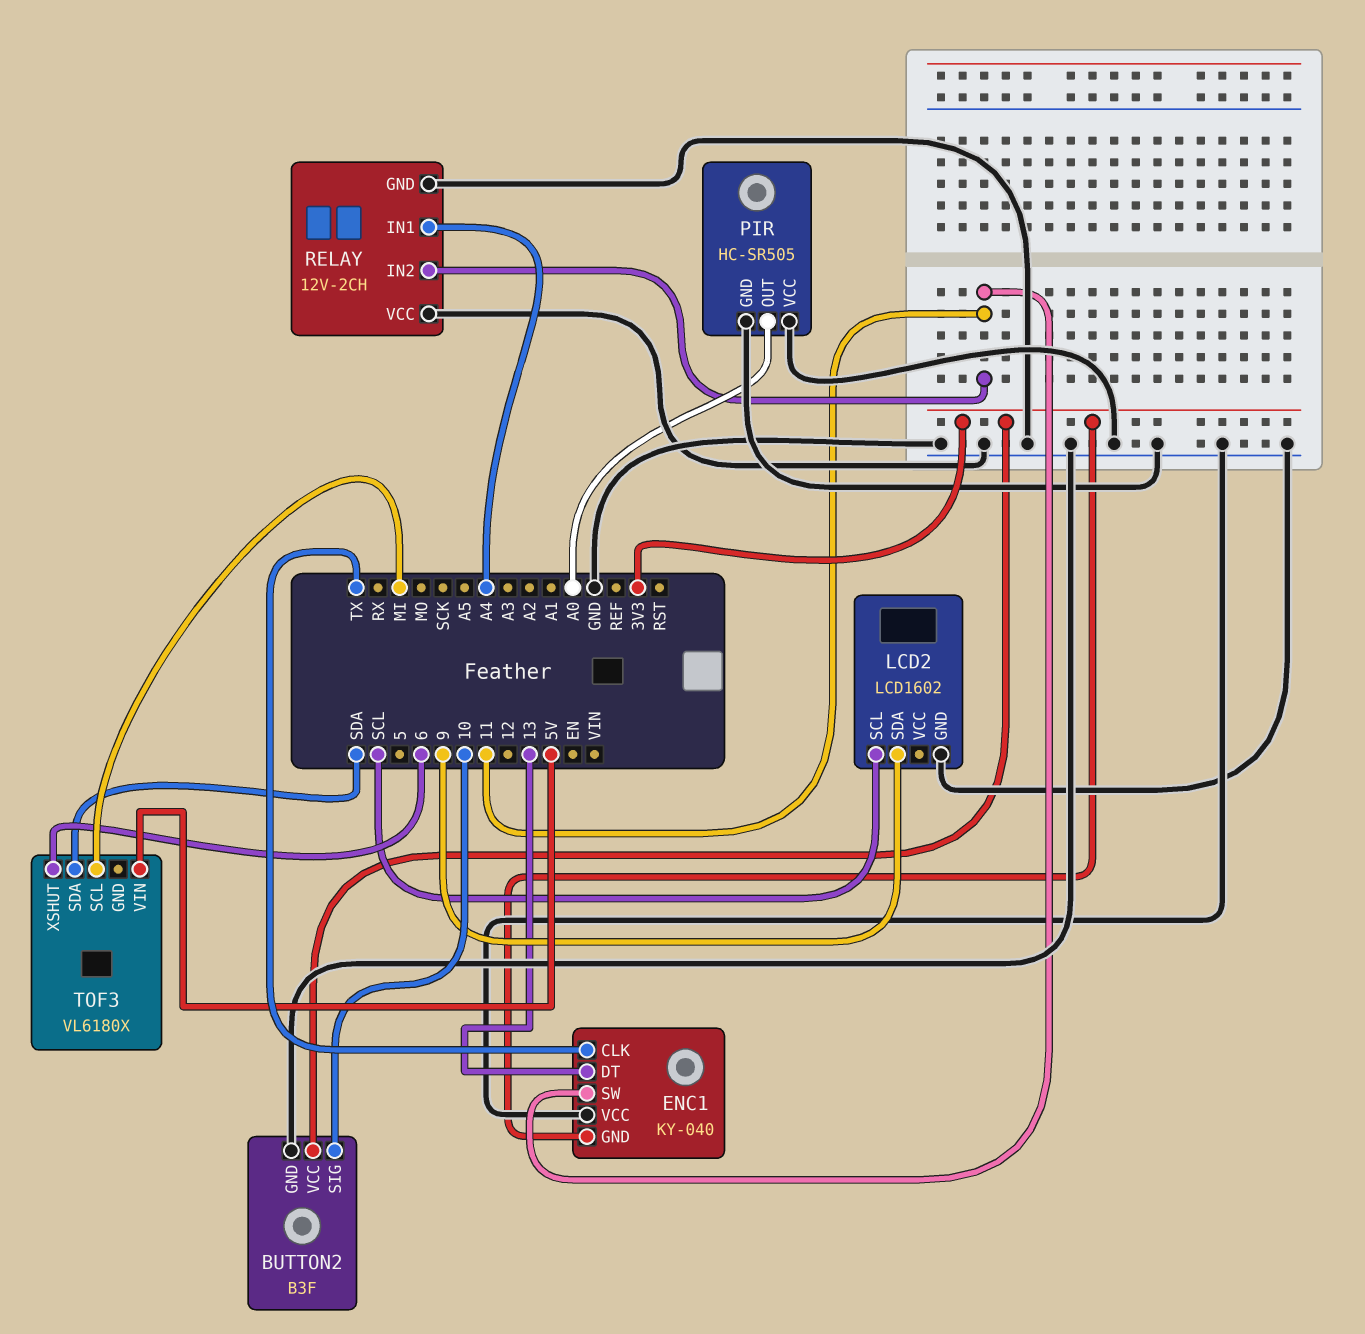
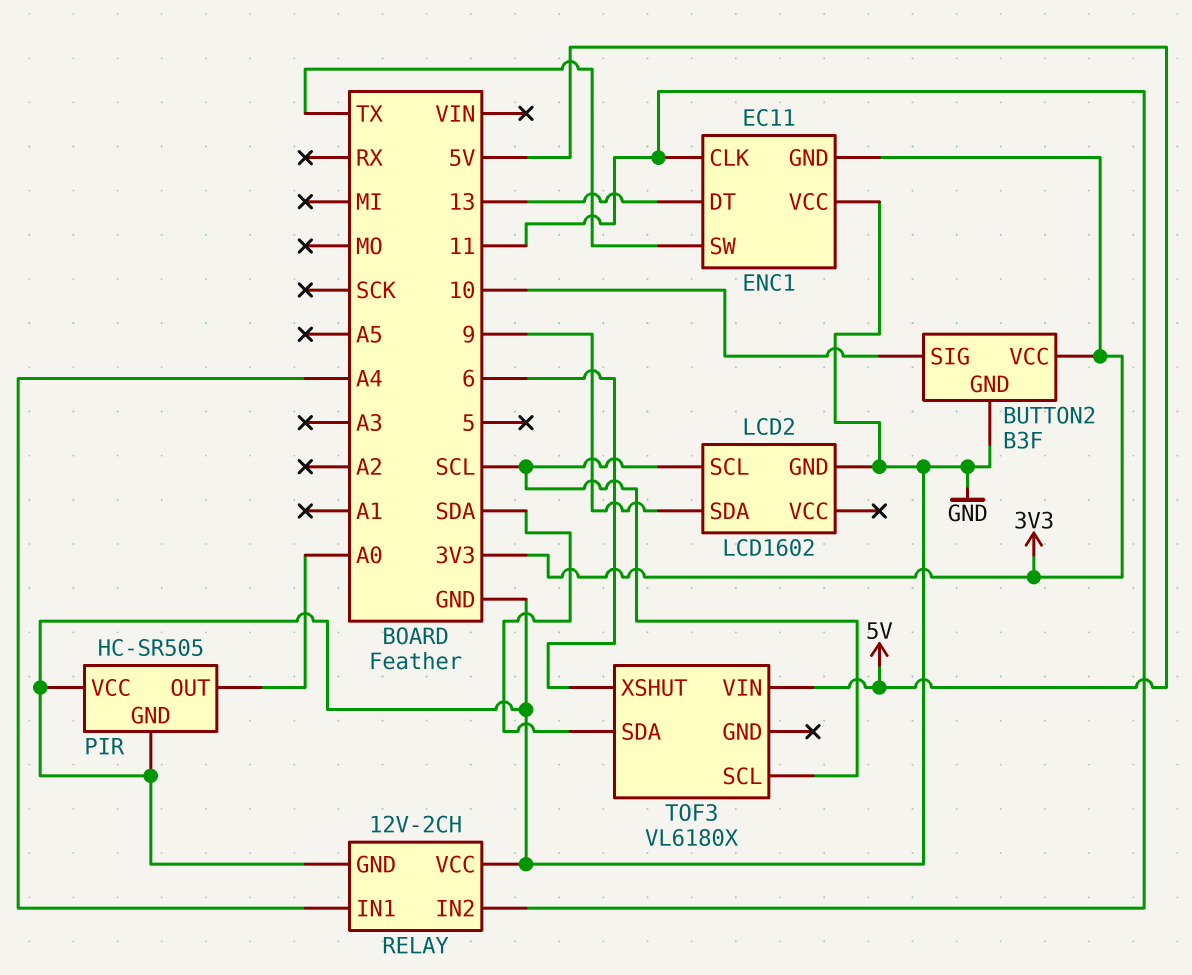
ENC1: KY-040 -> EC11
ENC1 pin CLK: TX -> 11
ENC1 pin SW: 11 -> TX
TOF3 pin SCL: MI -> SCL

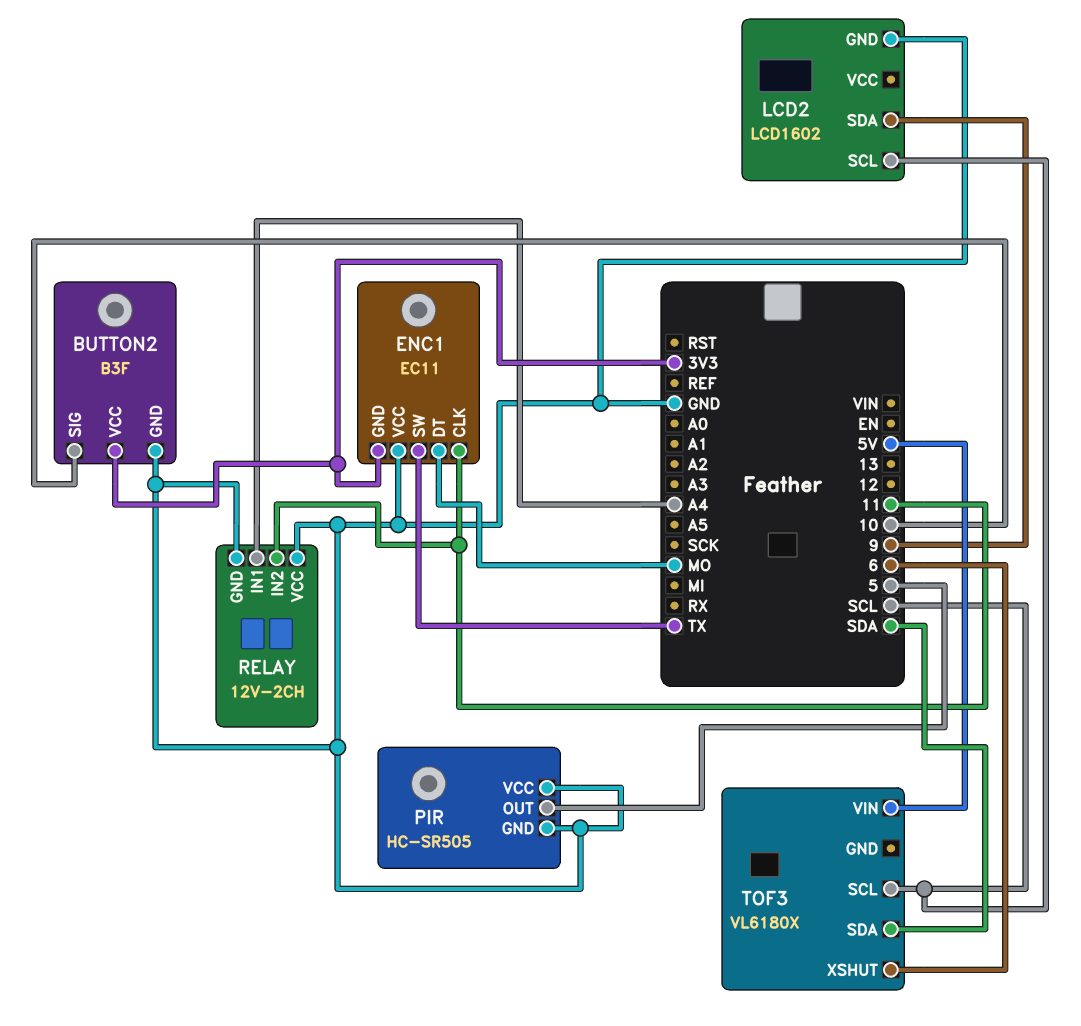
ENC1 pin DT: 13 -> MO
PIR pin OUT: A0 -> 5

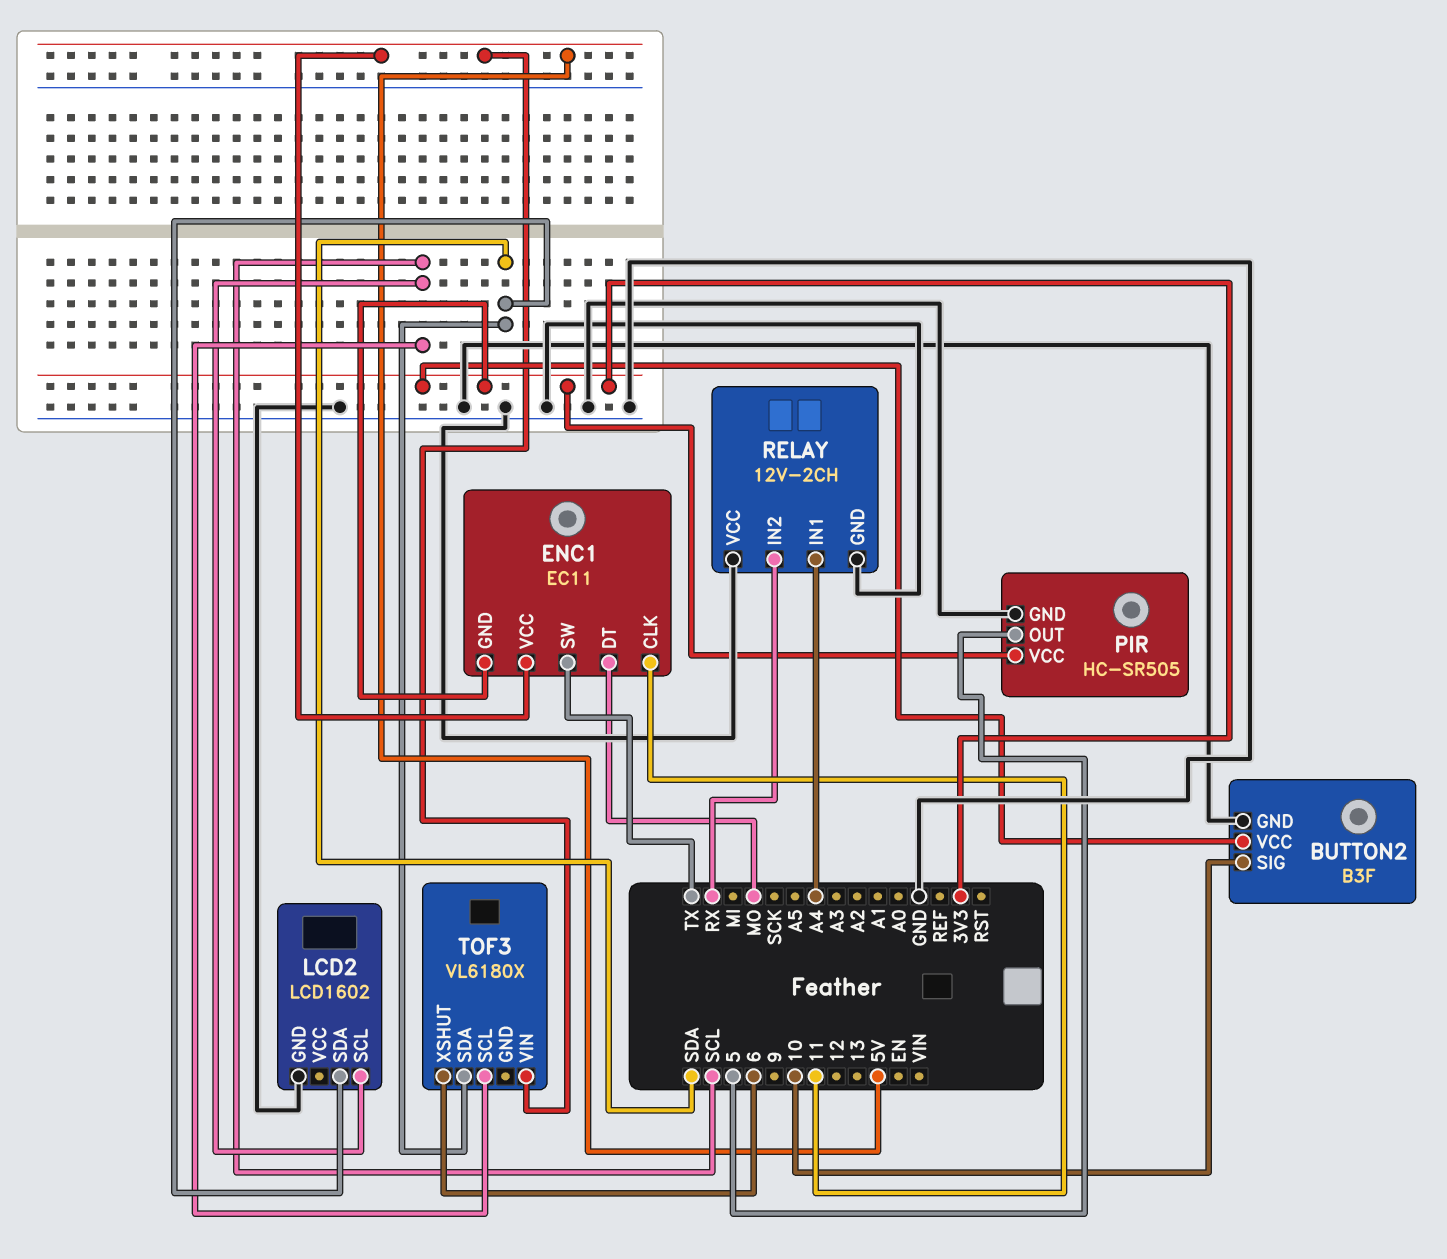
ENC1 pin VCC: GND -> 5V
LCD2 pin SDA: 9 -> SDA
PIR pin VCC: GND -> 3V3
RELAY pin IN2: 11 -> RX

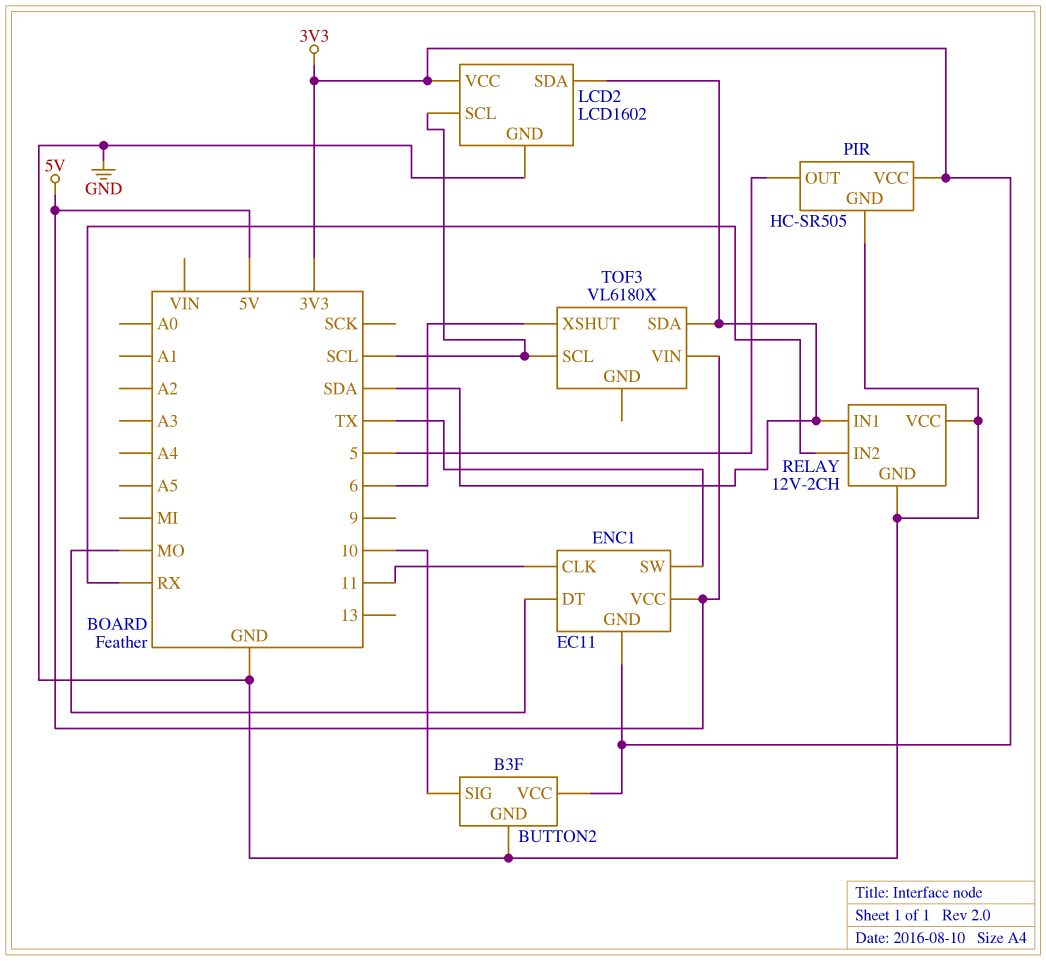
LCD2 pin VCC: none -> 3V3
RELAY pin IN1: A4 -> SDA

